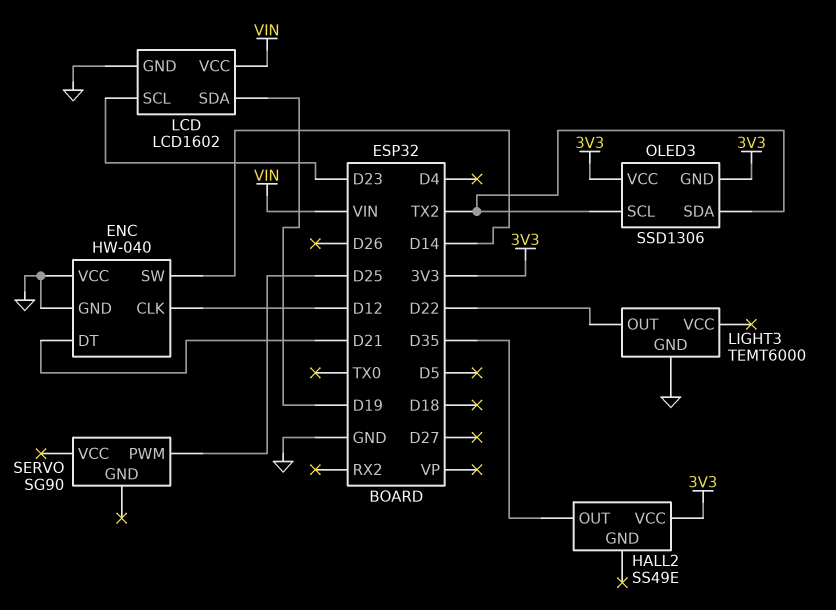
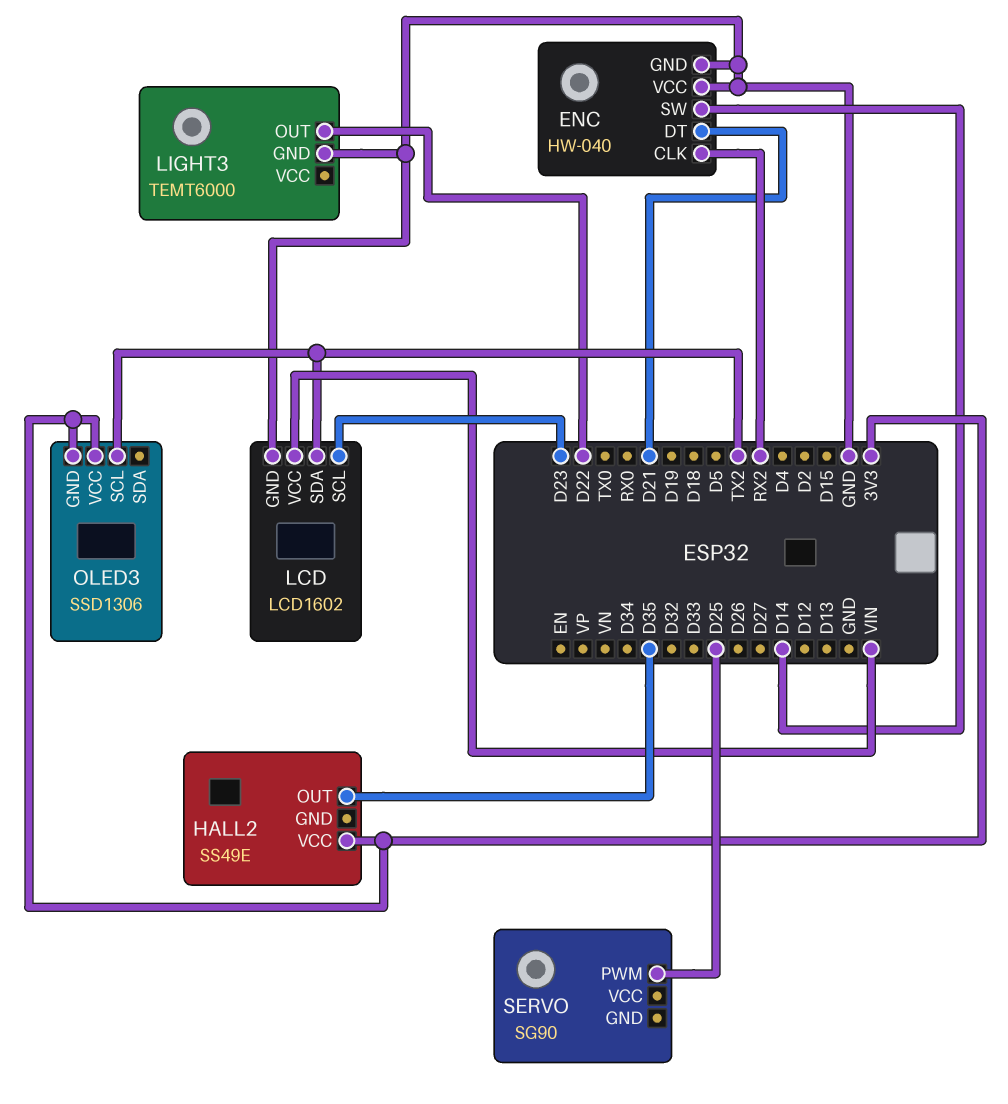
ENC pin CLK: D12 -> RX2
LCD pin SDA: D19 -> TX2
OLED3 pin SDA: TX2 -> none

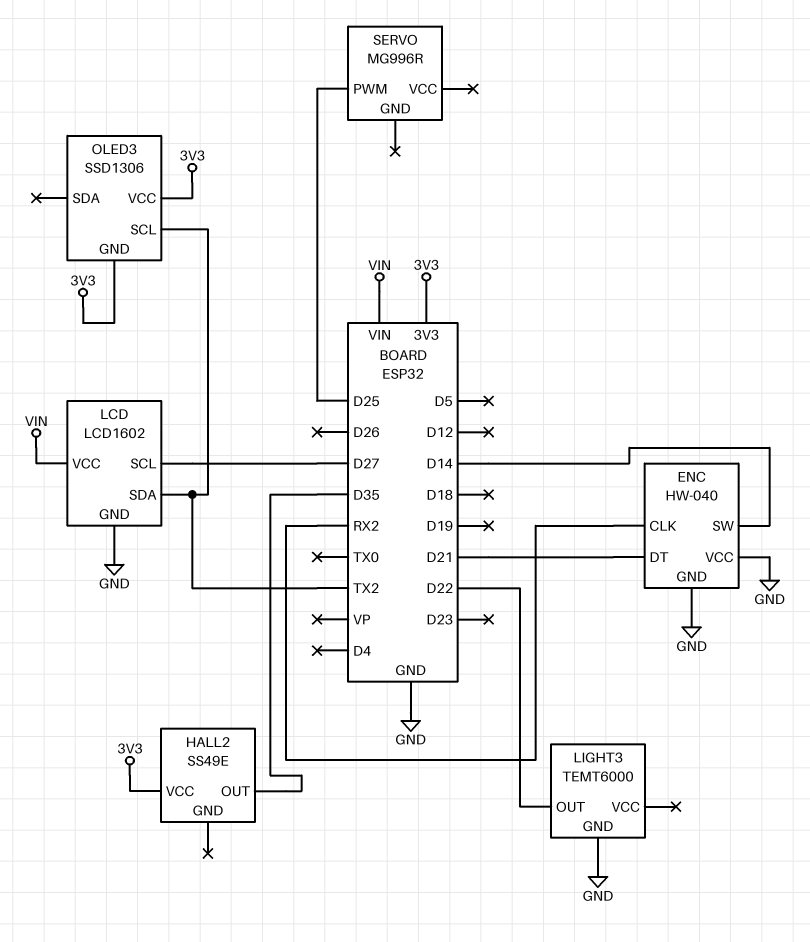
LCD pin SCL: D23 -> D27
SERVO: SG90 -> MG996R

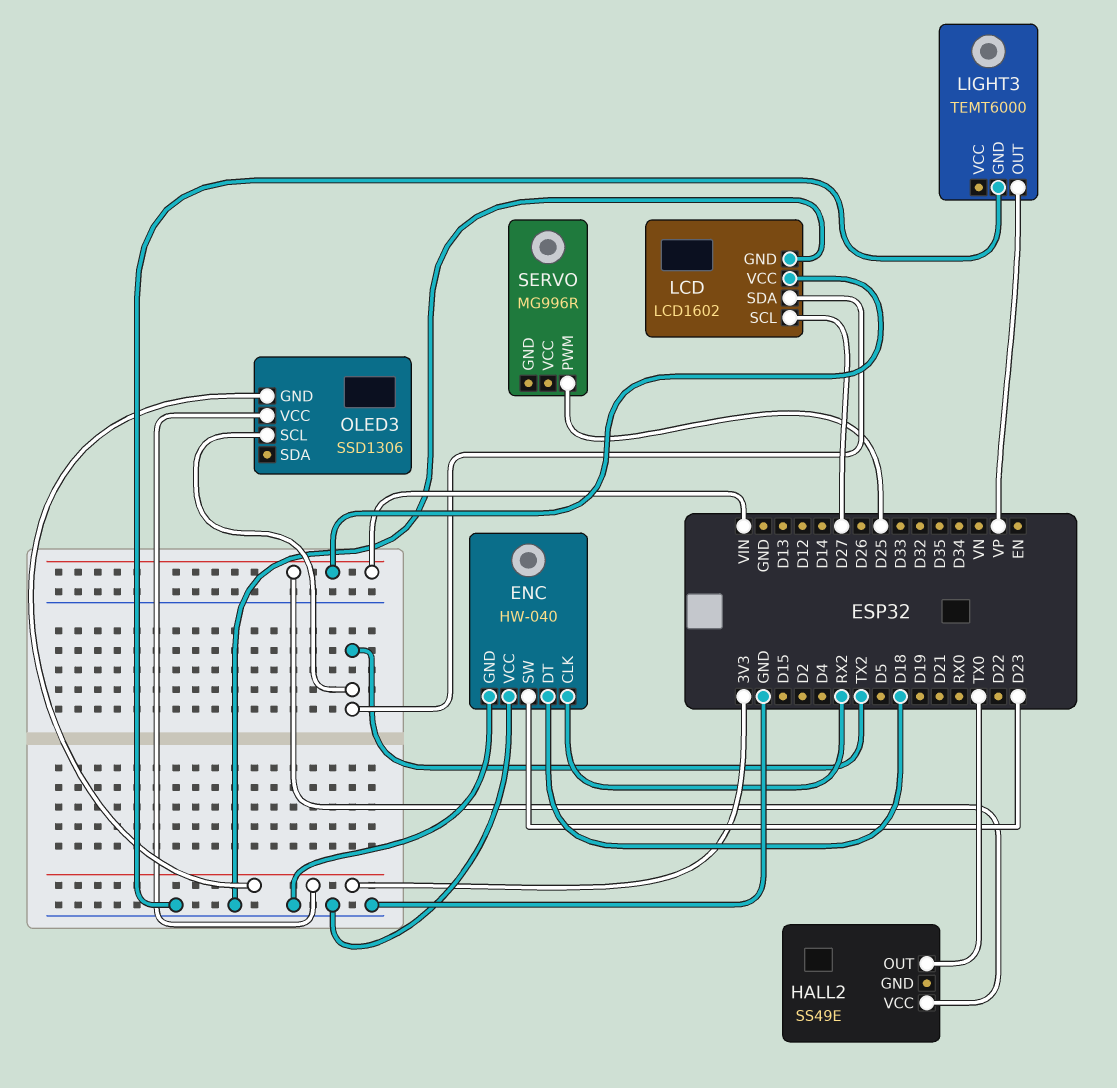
ENC pin DT: D21 -> D18
ENC pin SW: D14 -> D23
HALL2 pin OUT: D35 -> TX0
HALL2 pin VCC: 3V3 -> VIN
LIGHT3 pin OUT: D22 -> VP

